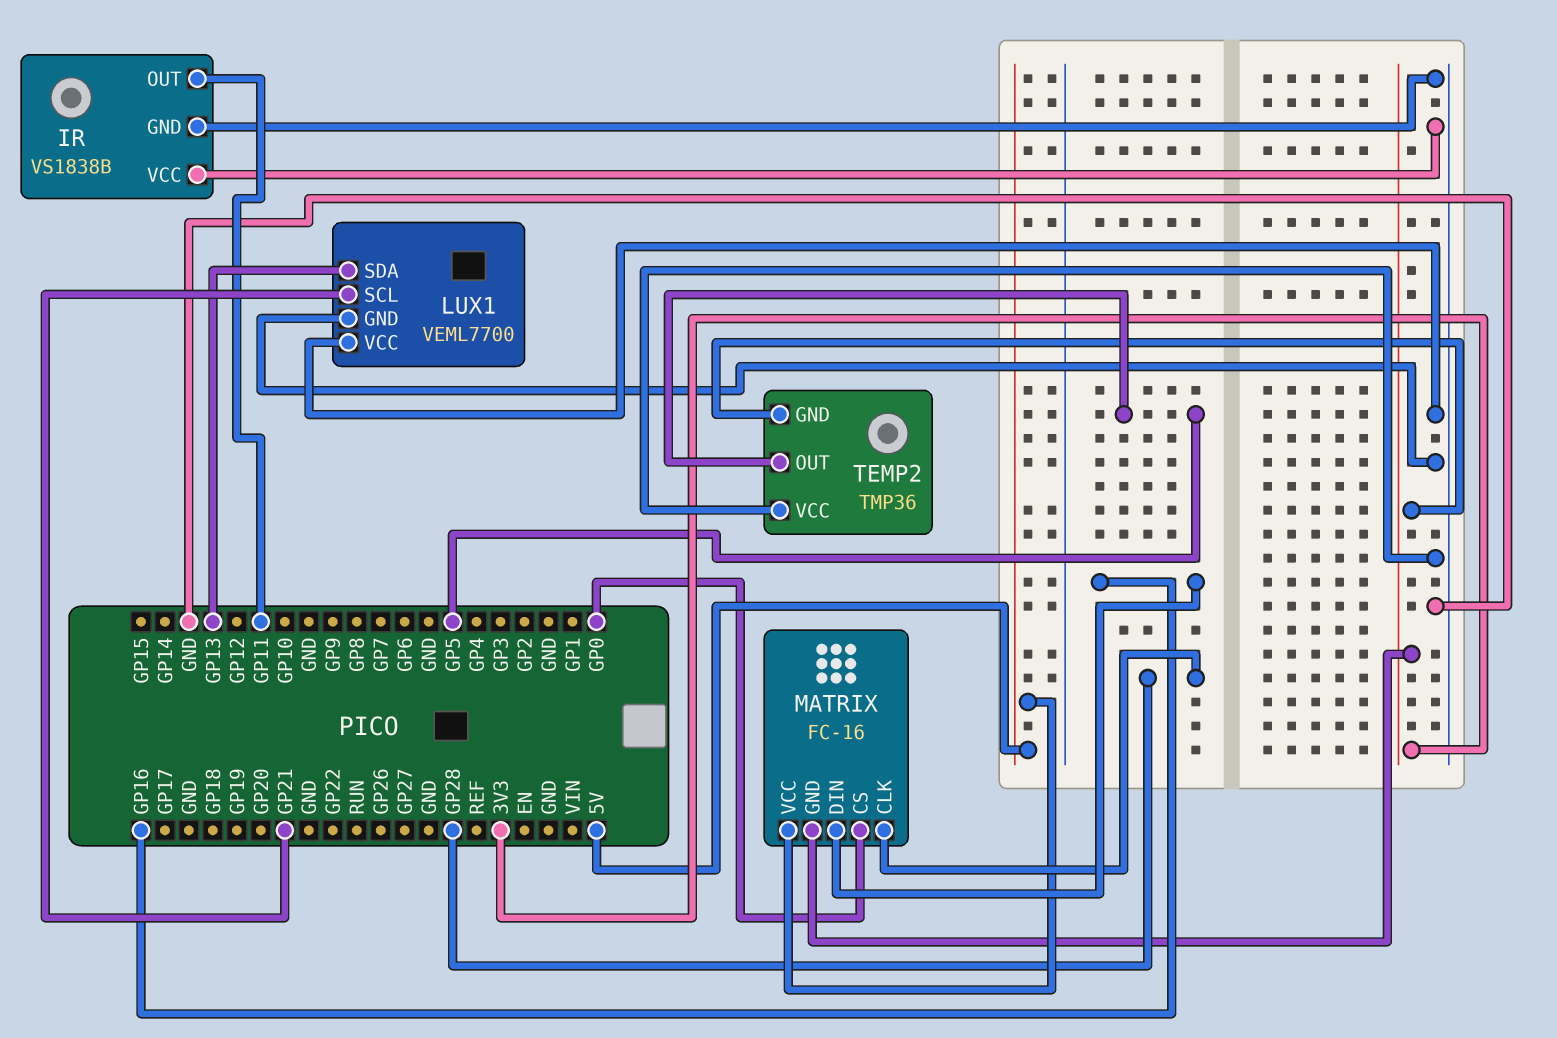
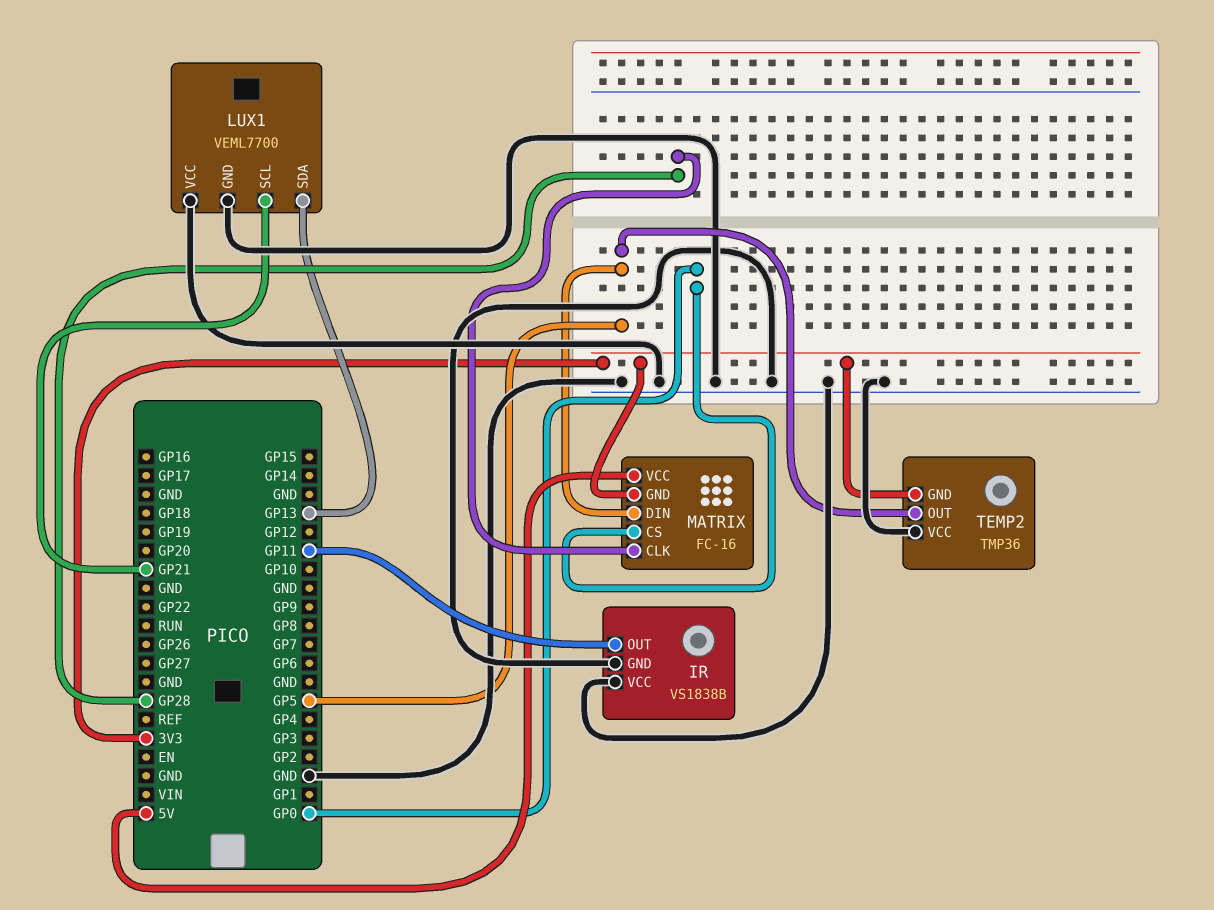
MATRIX pin DIN: GP16 -> GP5

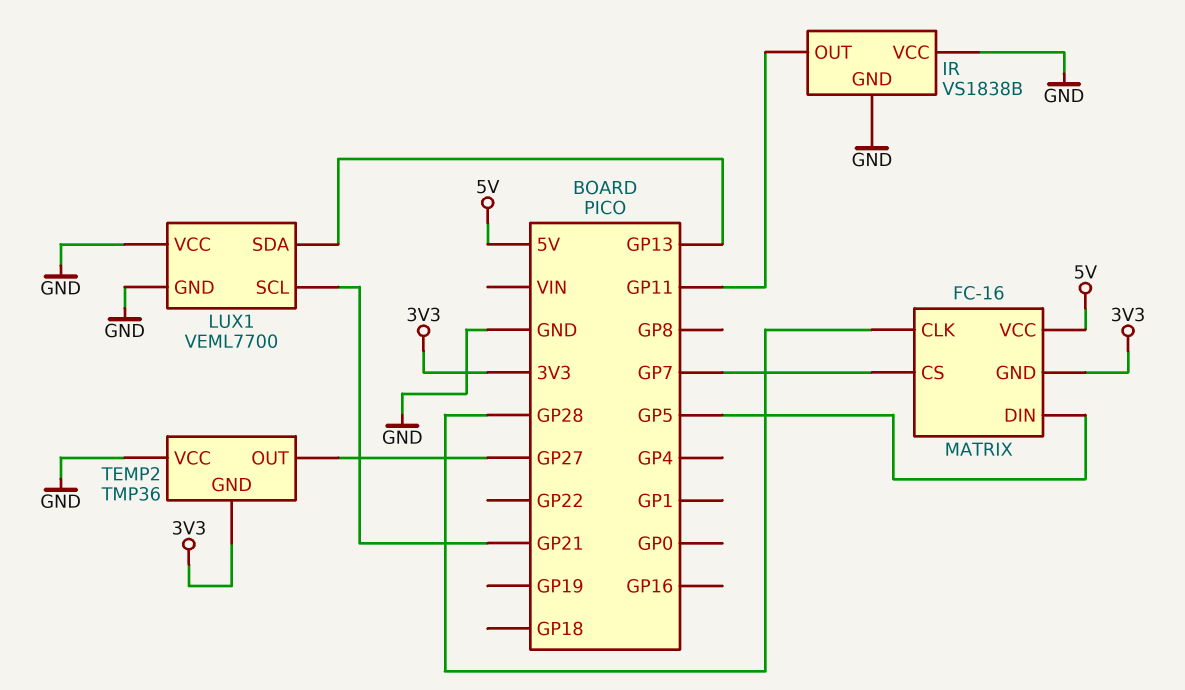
MATRIX pin CS: GP0 -> GP7
TEMP2 pin OUT: GP5 -> GP27

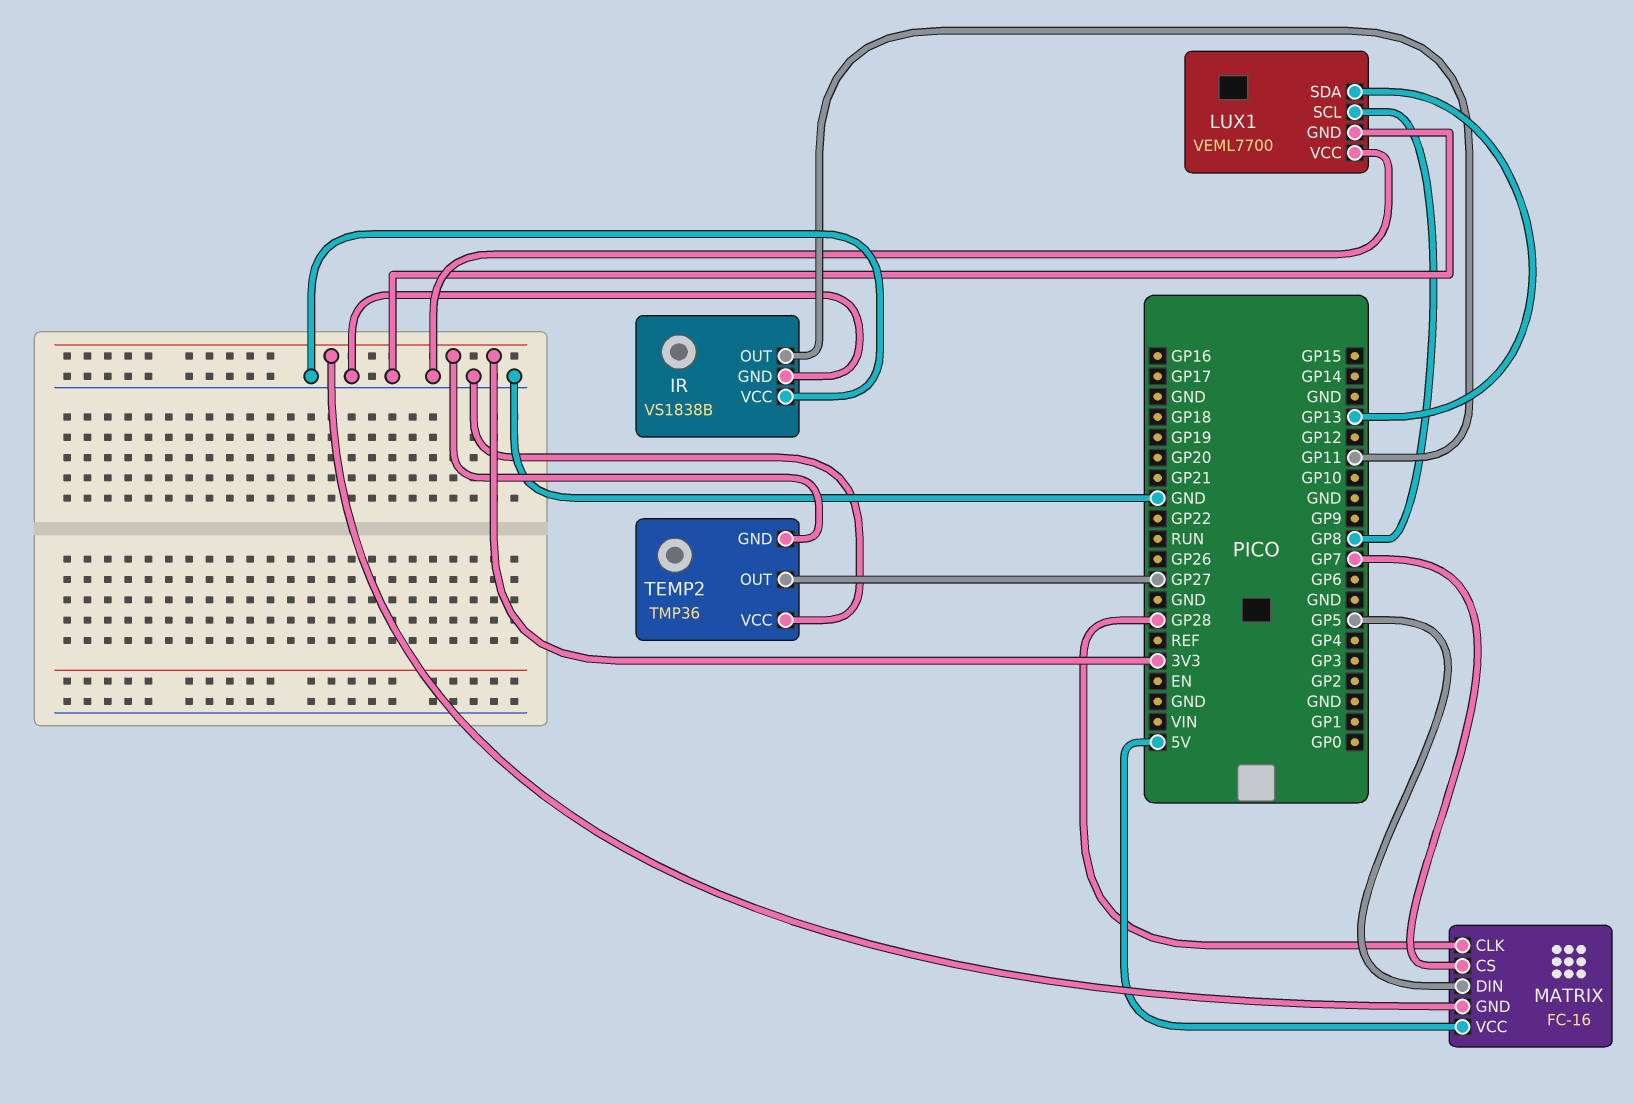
LUX1 pin SCL: GP21 -> GP8

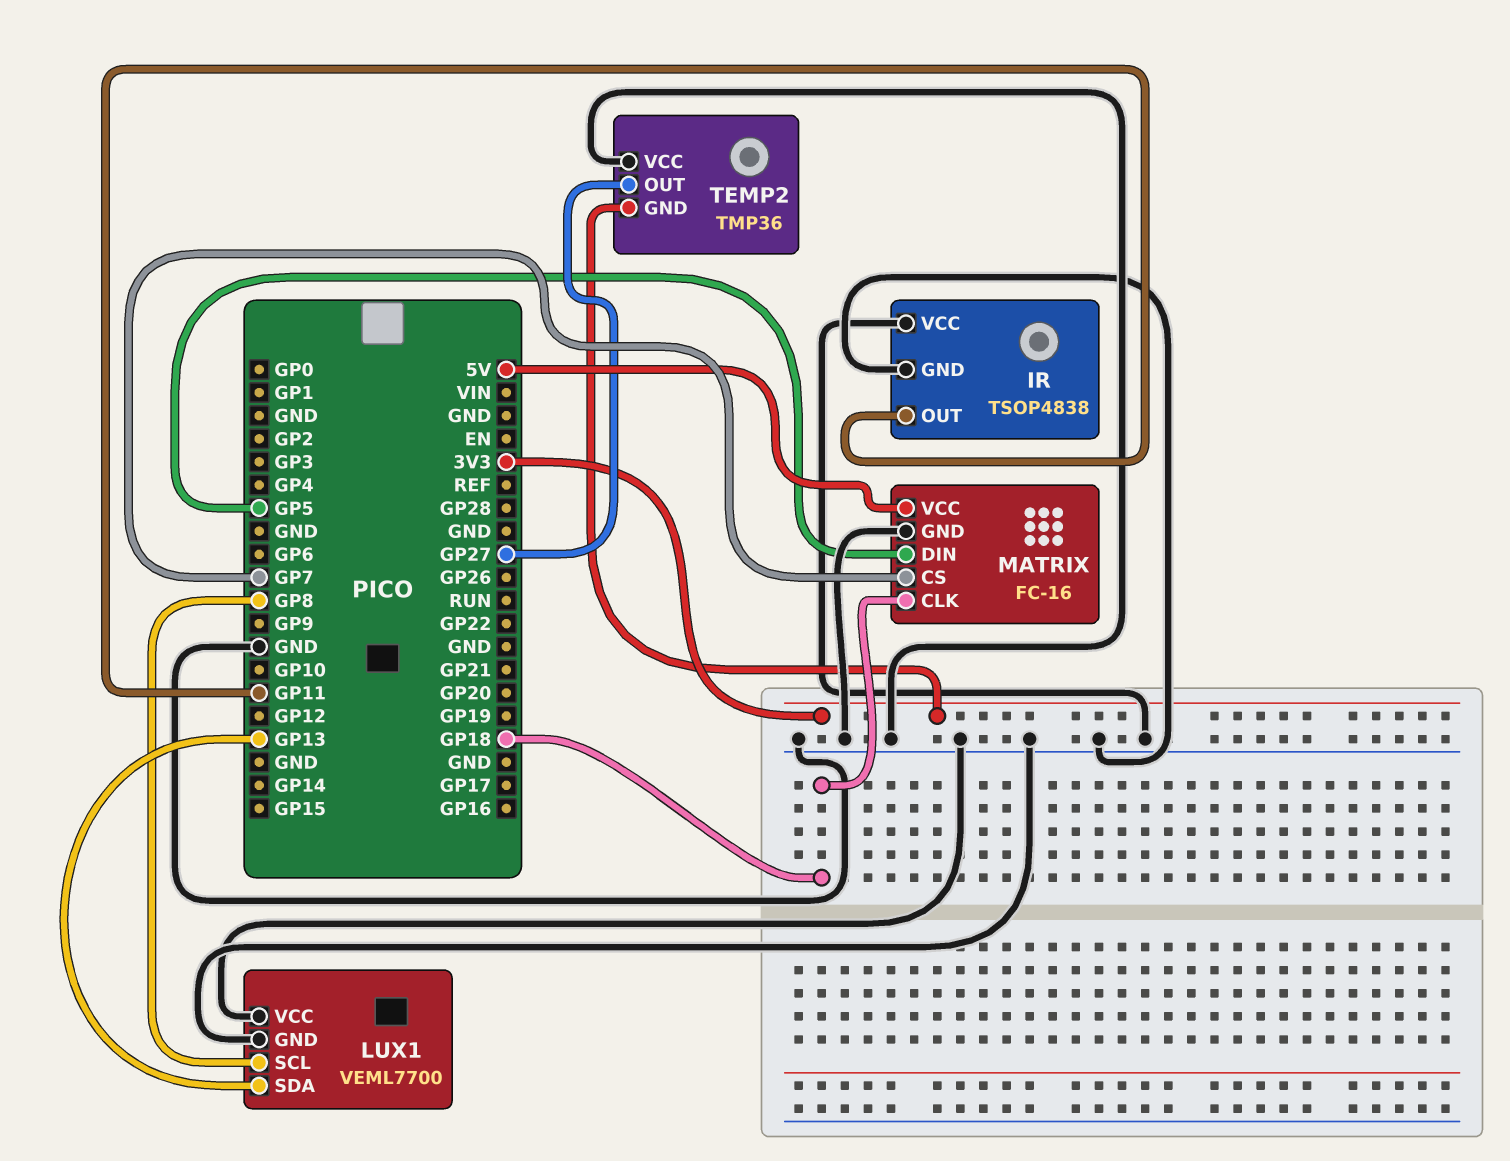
IR: VS1838B -> TSOP4838
MATRIX pin CLK: GP28 -> GP18
MATRIX pin GND: 3V3 -> GND

